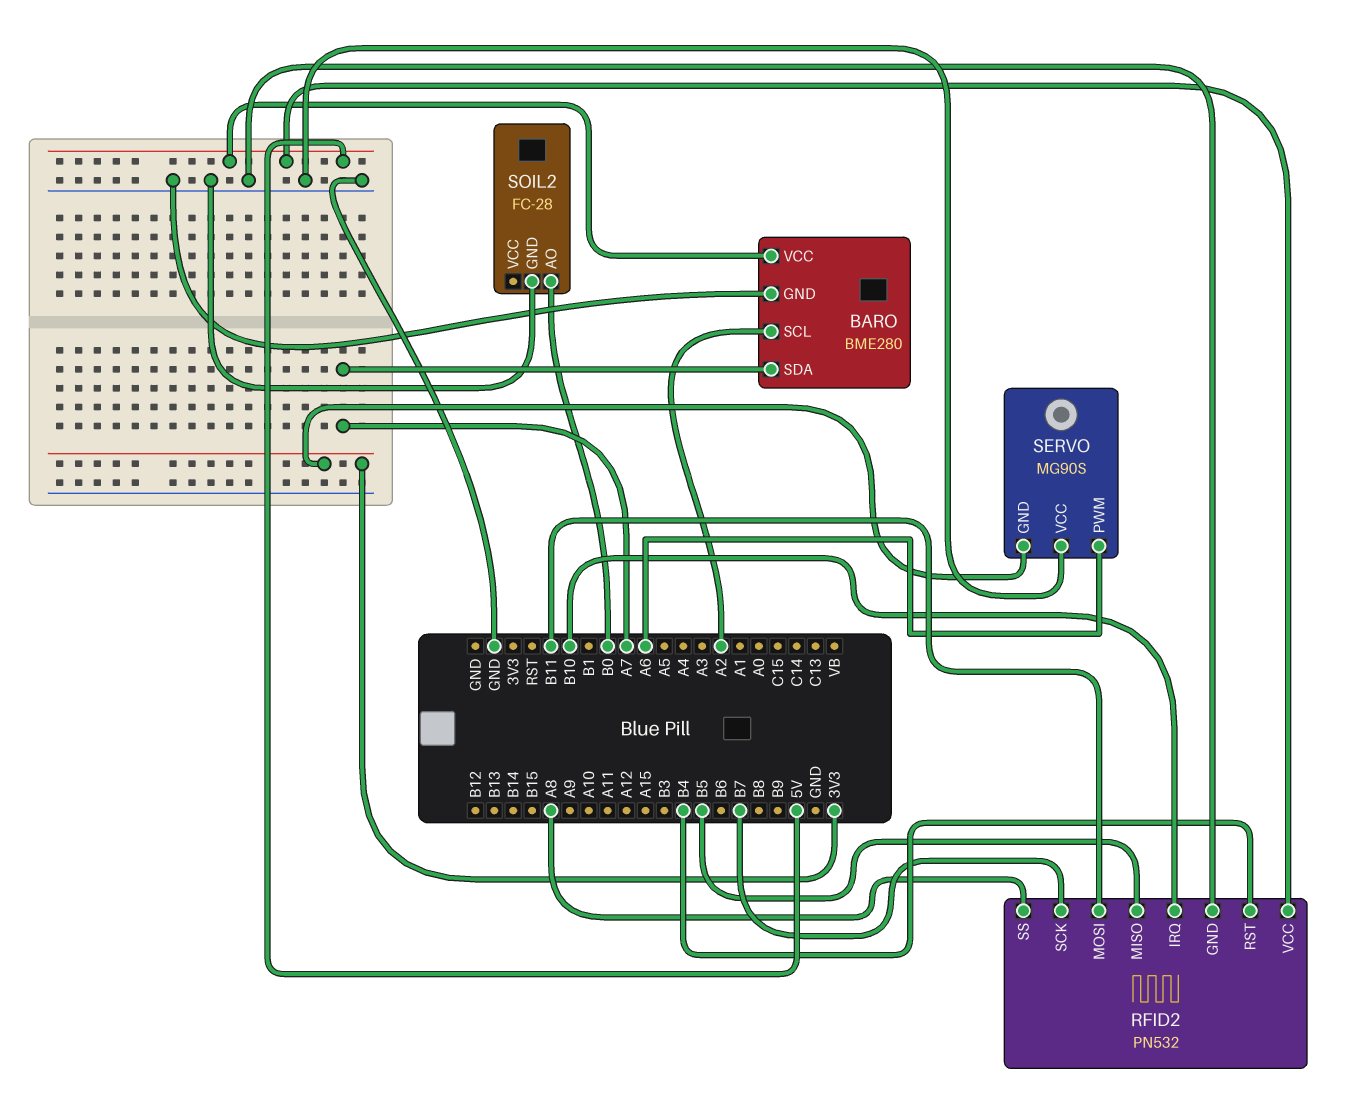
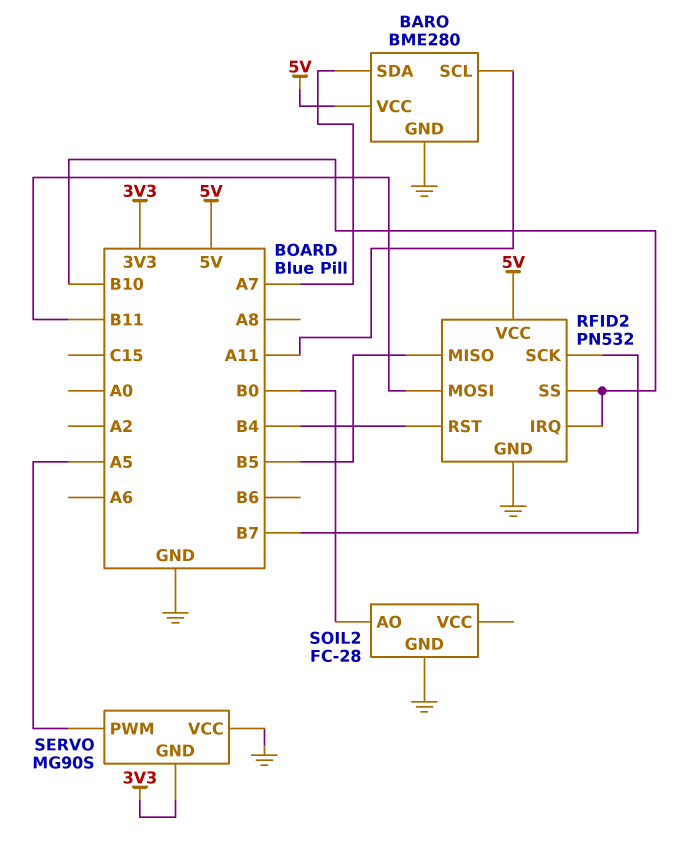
BARO pin SCL: A2 -> A11
RFID2 pin SS: A8 -> B10
SERVO pin PWM: A6 -> A5

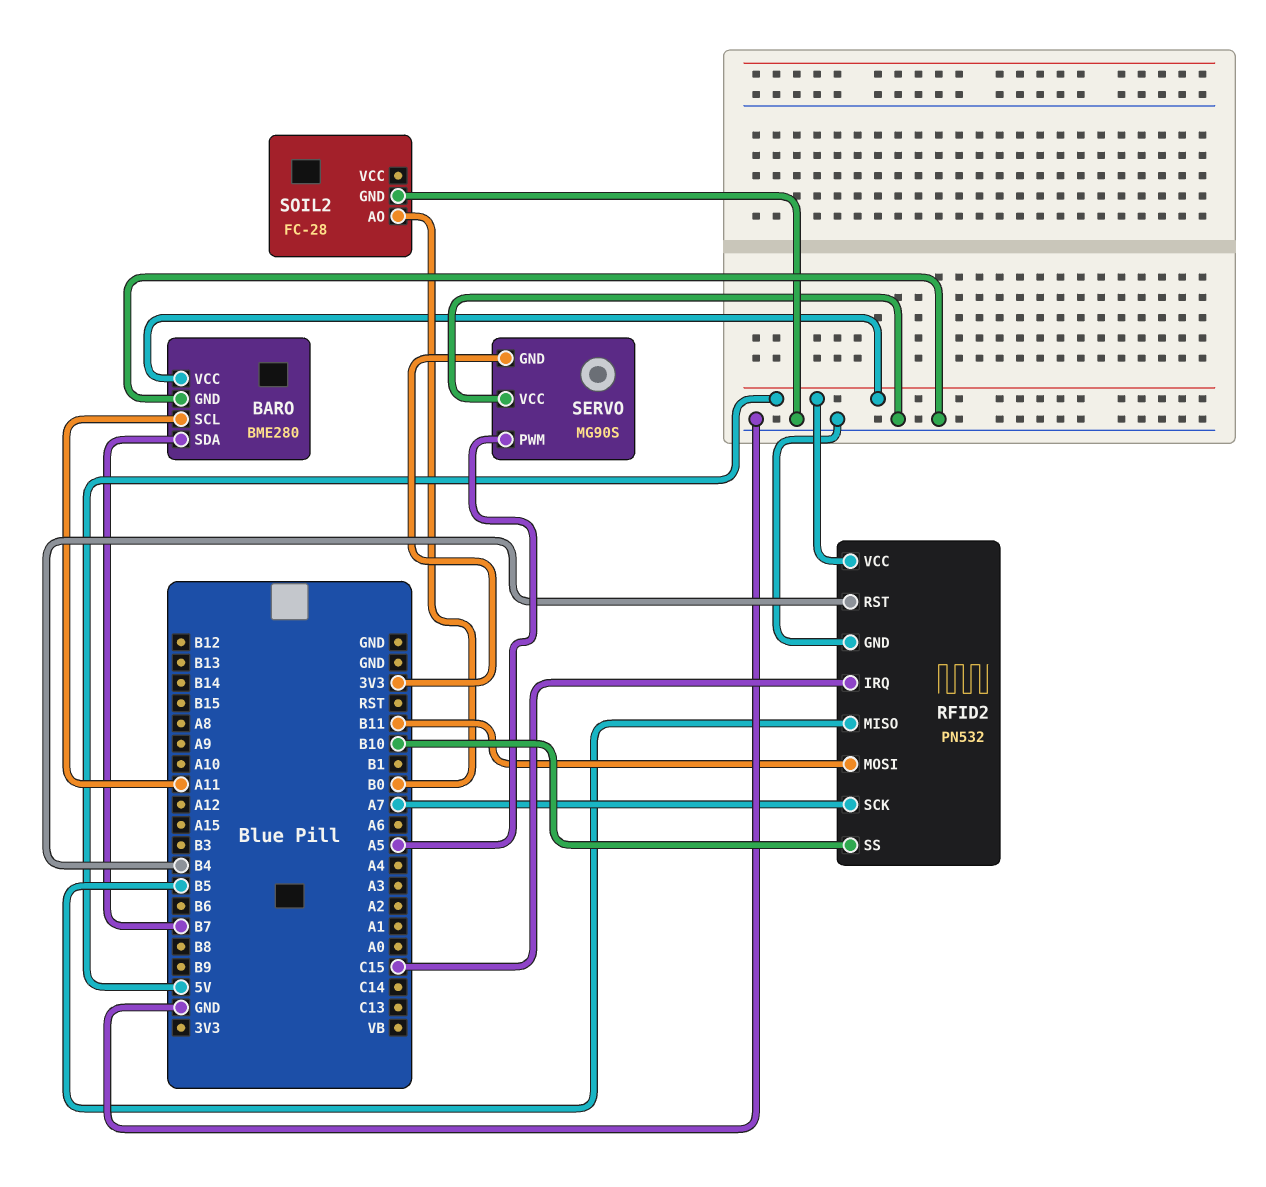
BARO pin SDA: A7 -> B7
RFID2 pin IRQ: B10 -> C15
RFID2 pin SCK: B7 -> A7

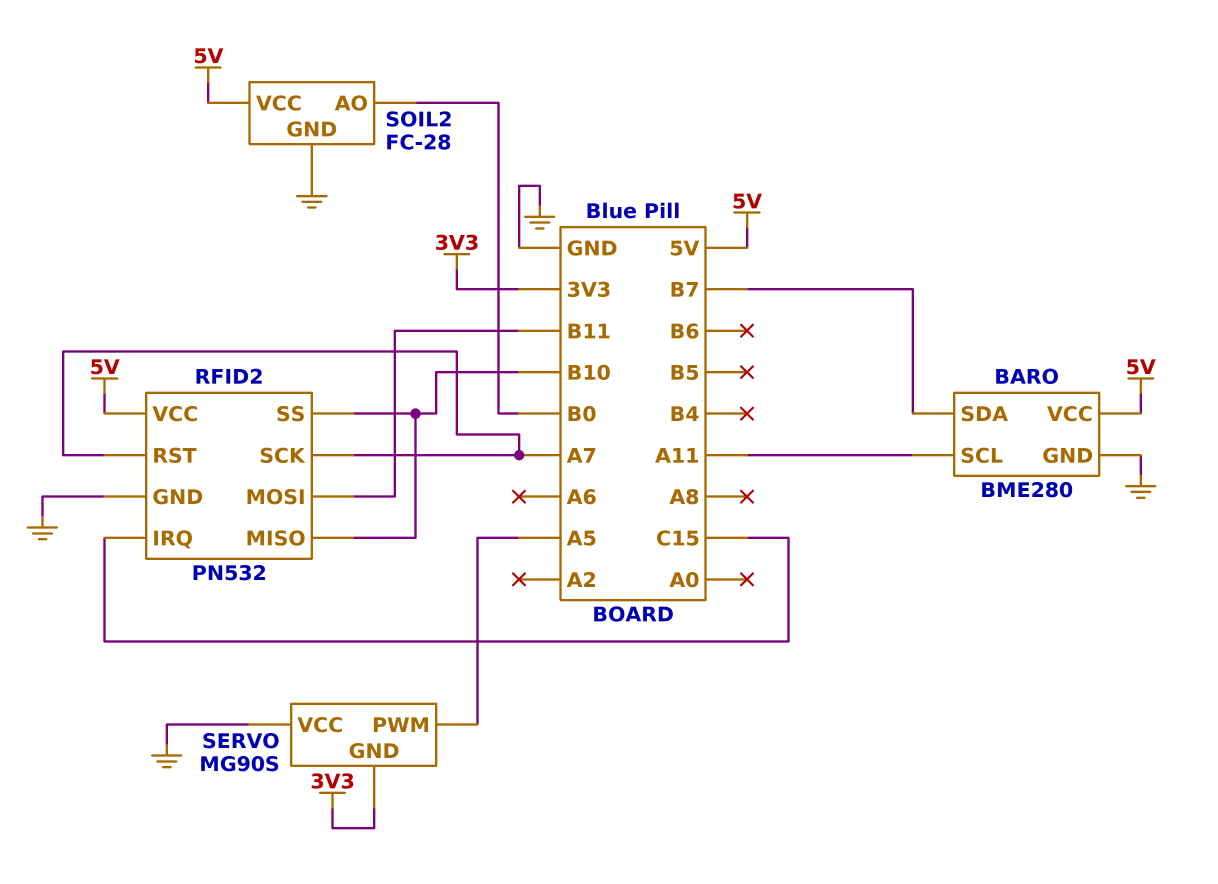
RFID2 pin MISO: B5 -> B10
RFID2 pin RST: B4 -> A7
SOIL2 pin VCC: none -> 5V

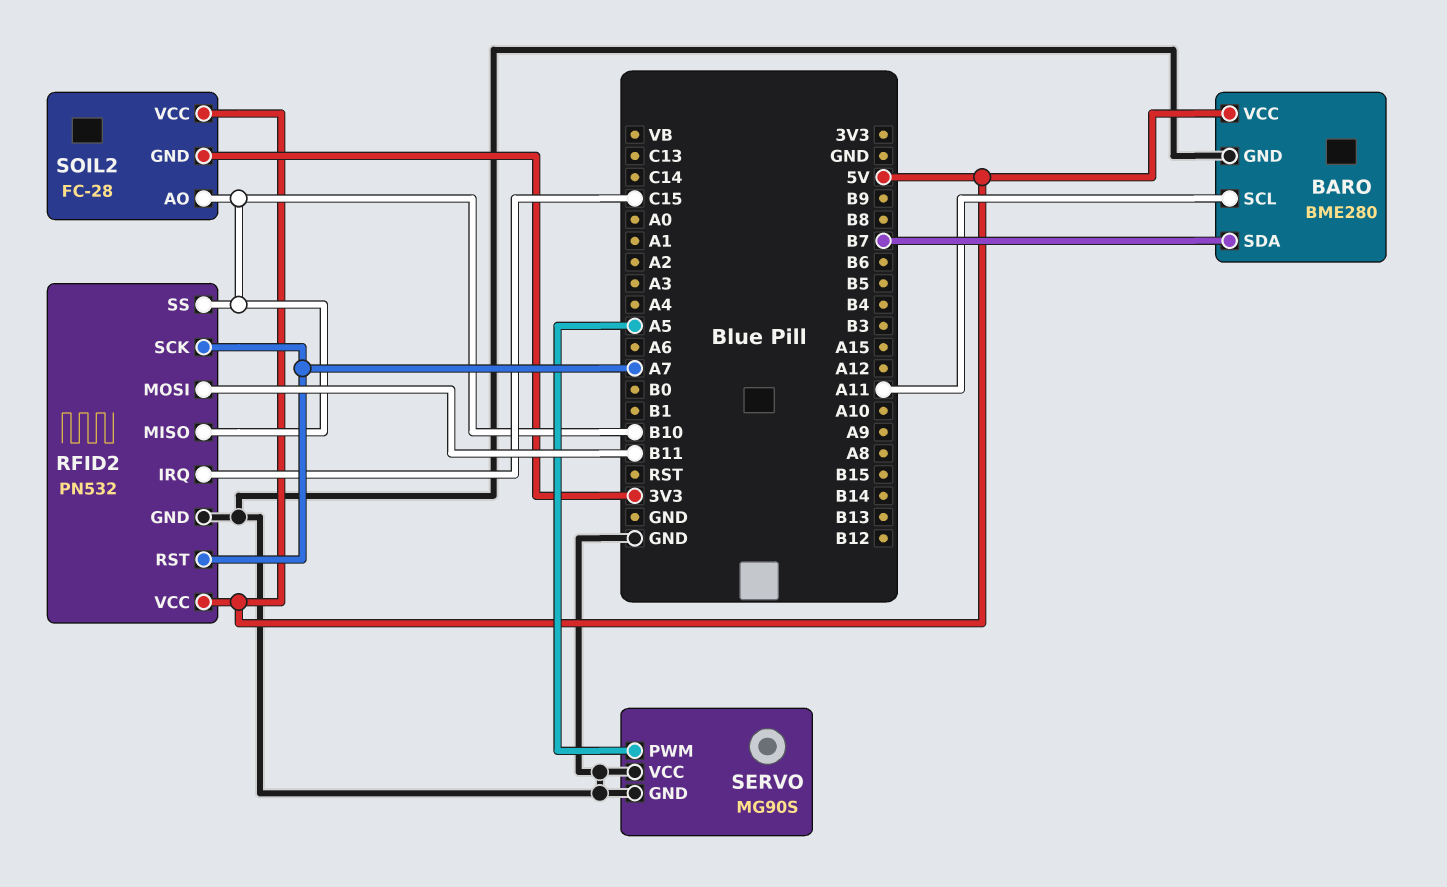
SERVO pin GND: 3V3 -> GND
SOIL2 pin AO: B0 -> B10
SOIL2 pin GND: GND -> 3V3

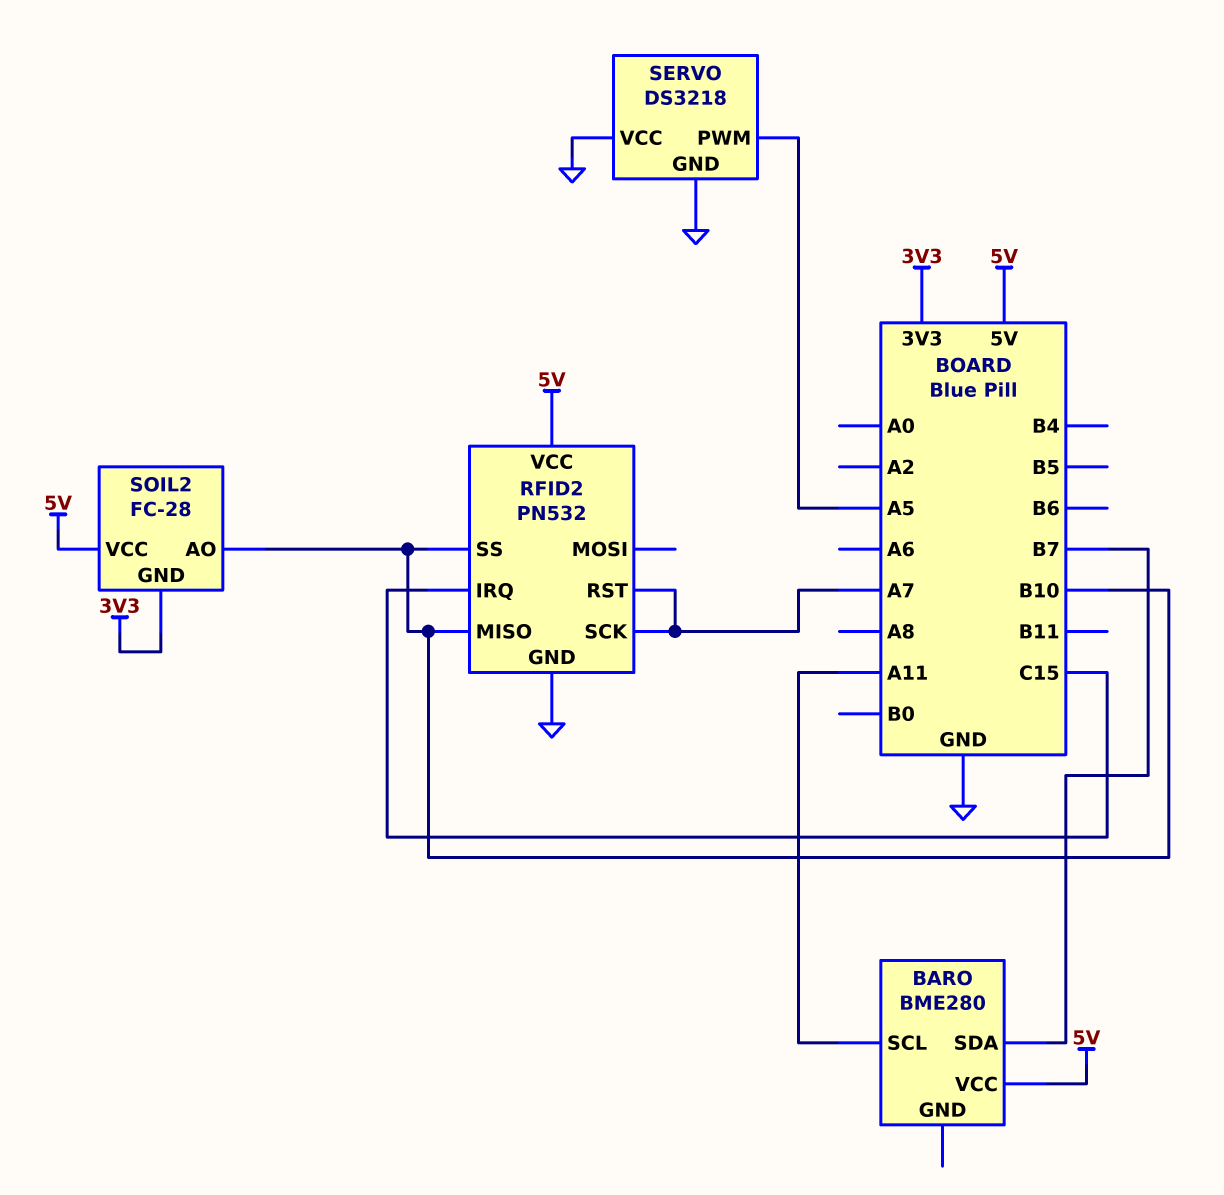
BARO pin GND: GND -> none
RFID2 pin MOSI: B11 -> none
SERVO: MG90S -> DS3218

